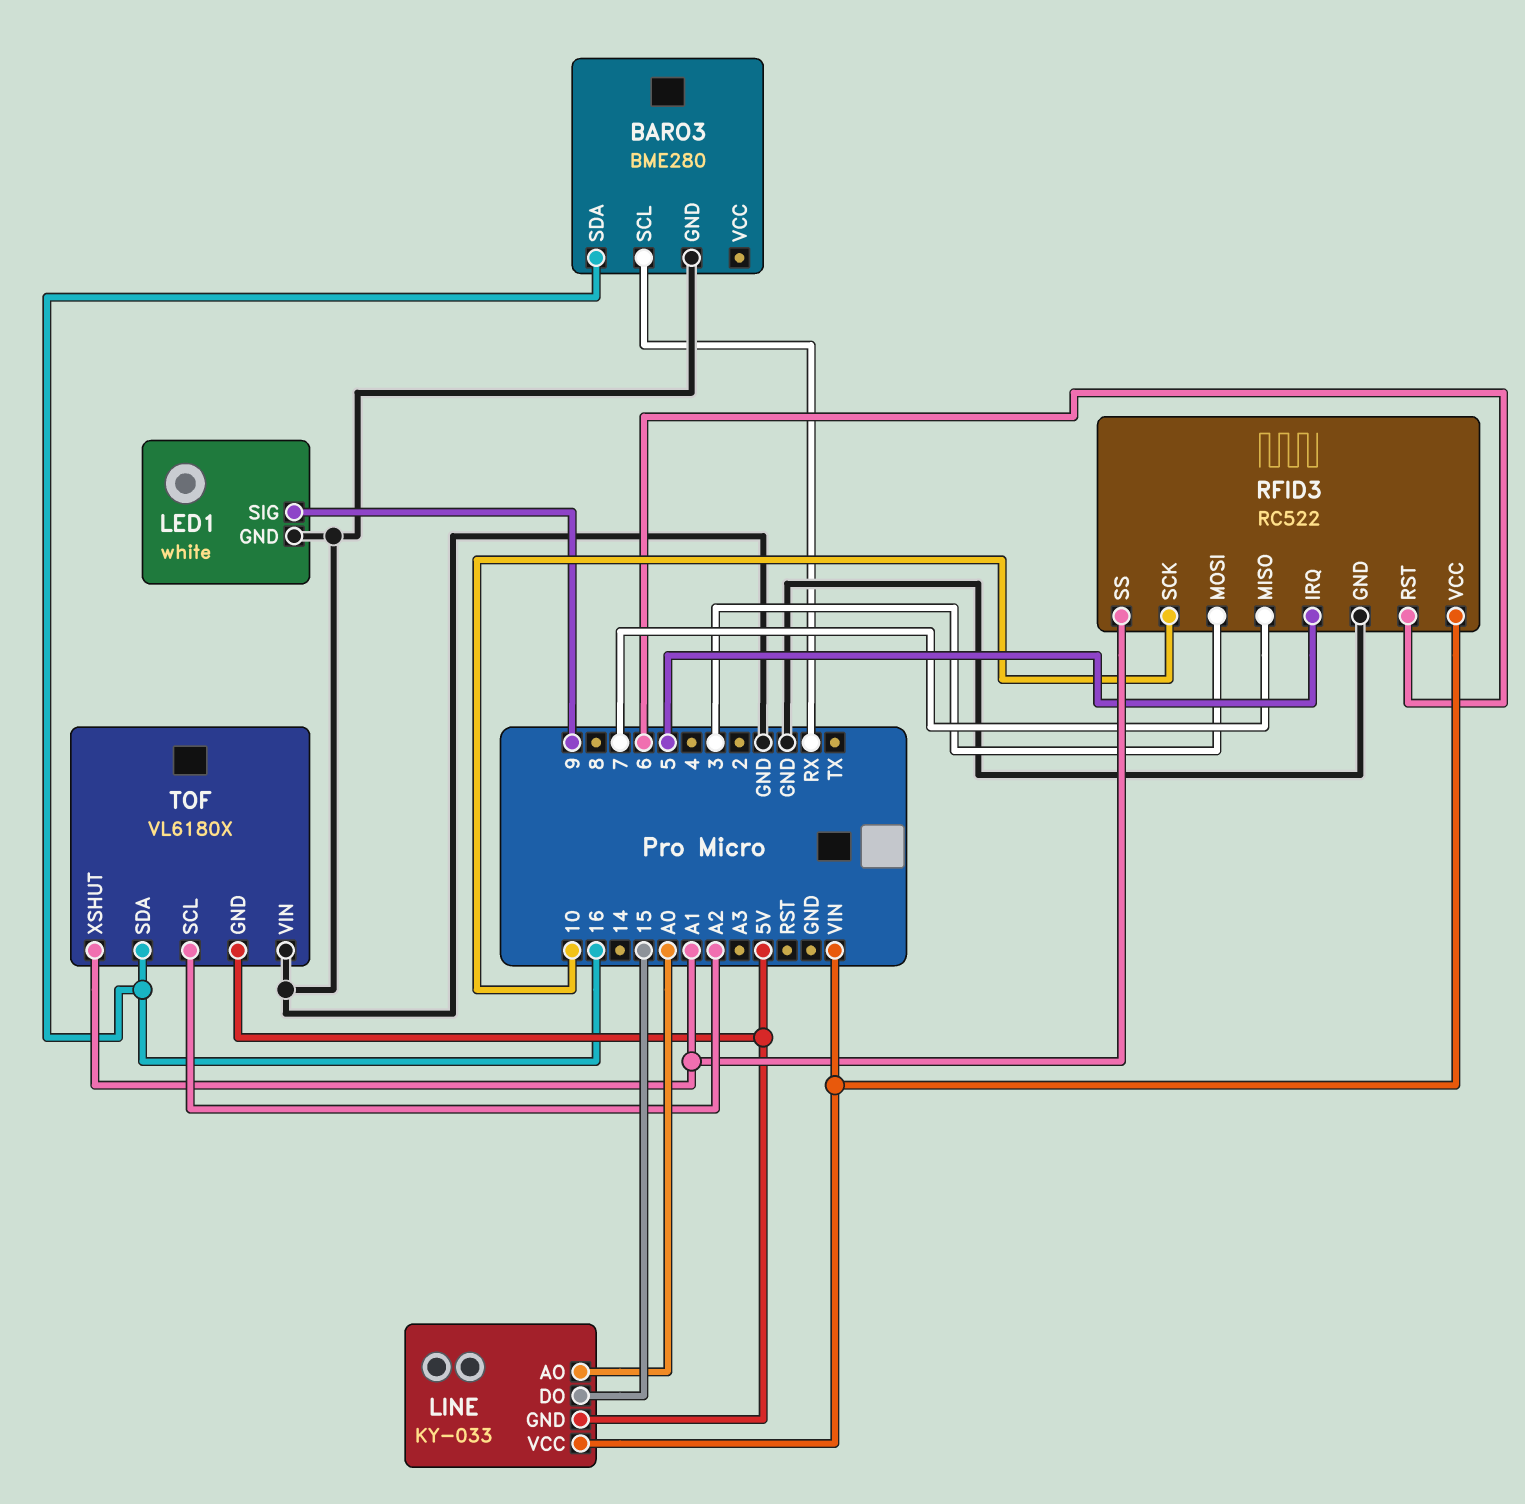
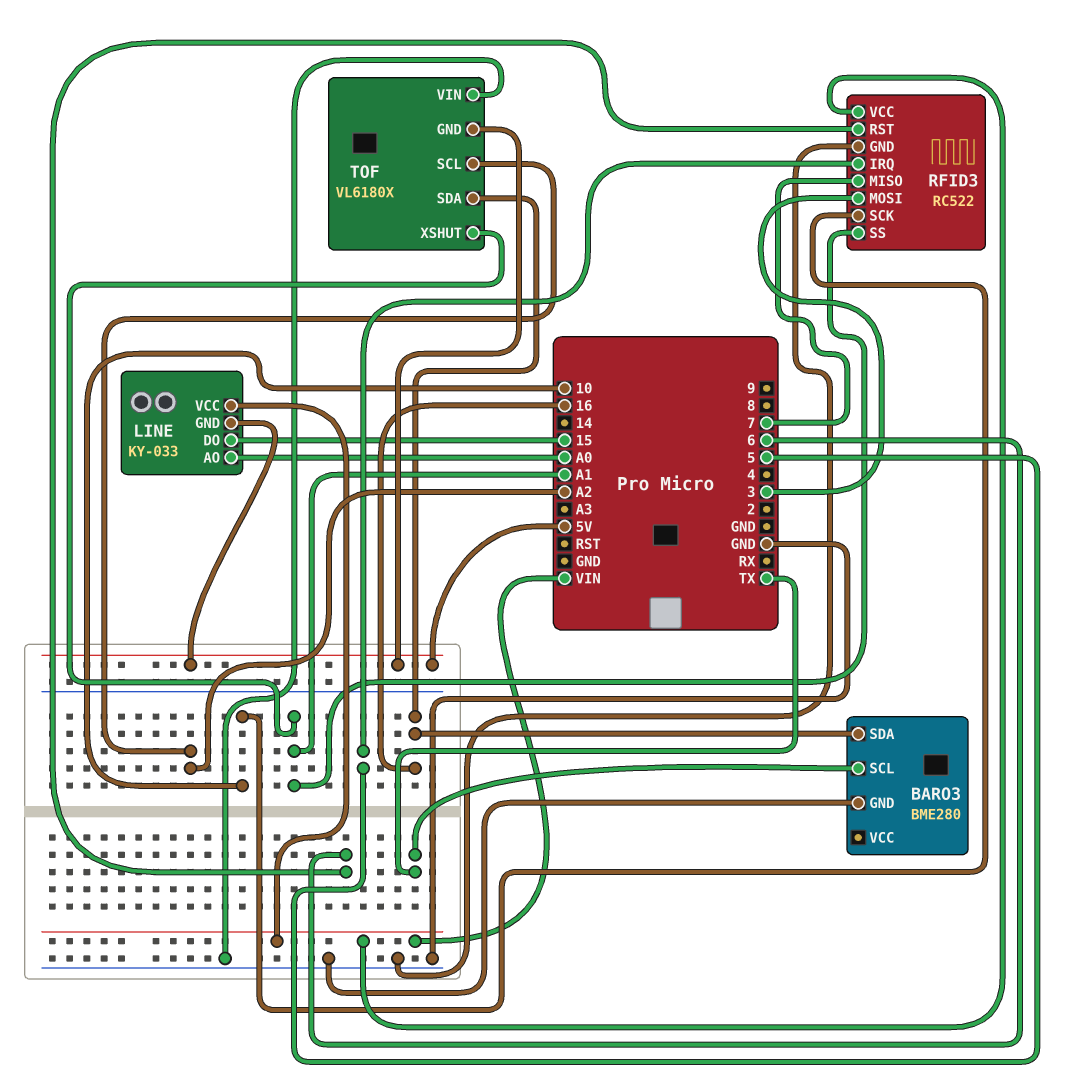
BARO3 pin SCL: RX -> TX
LED1: white -> none
LED1 pin GND: GND -> none
LED1 pin SIG: 9 -> none

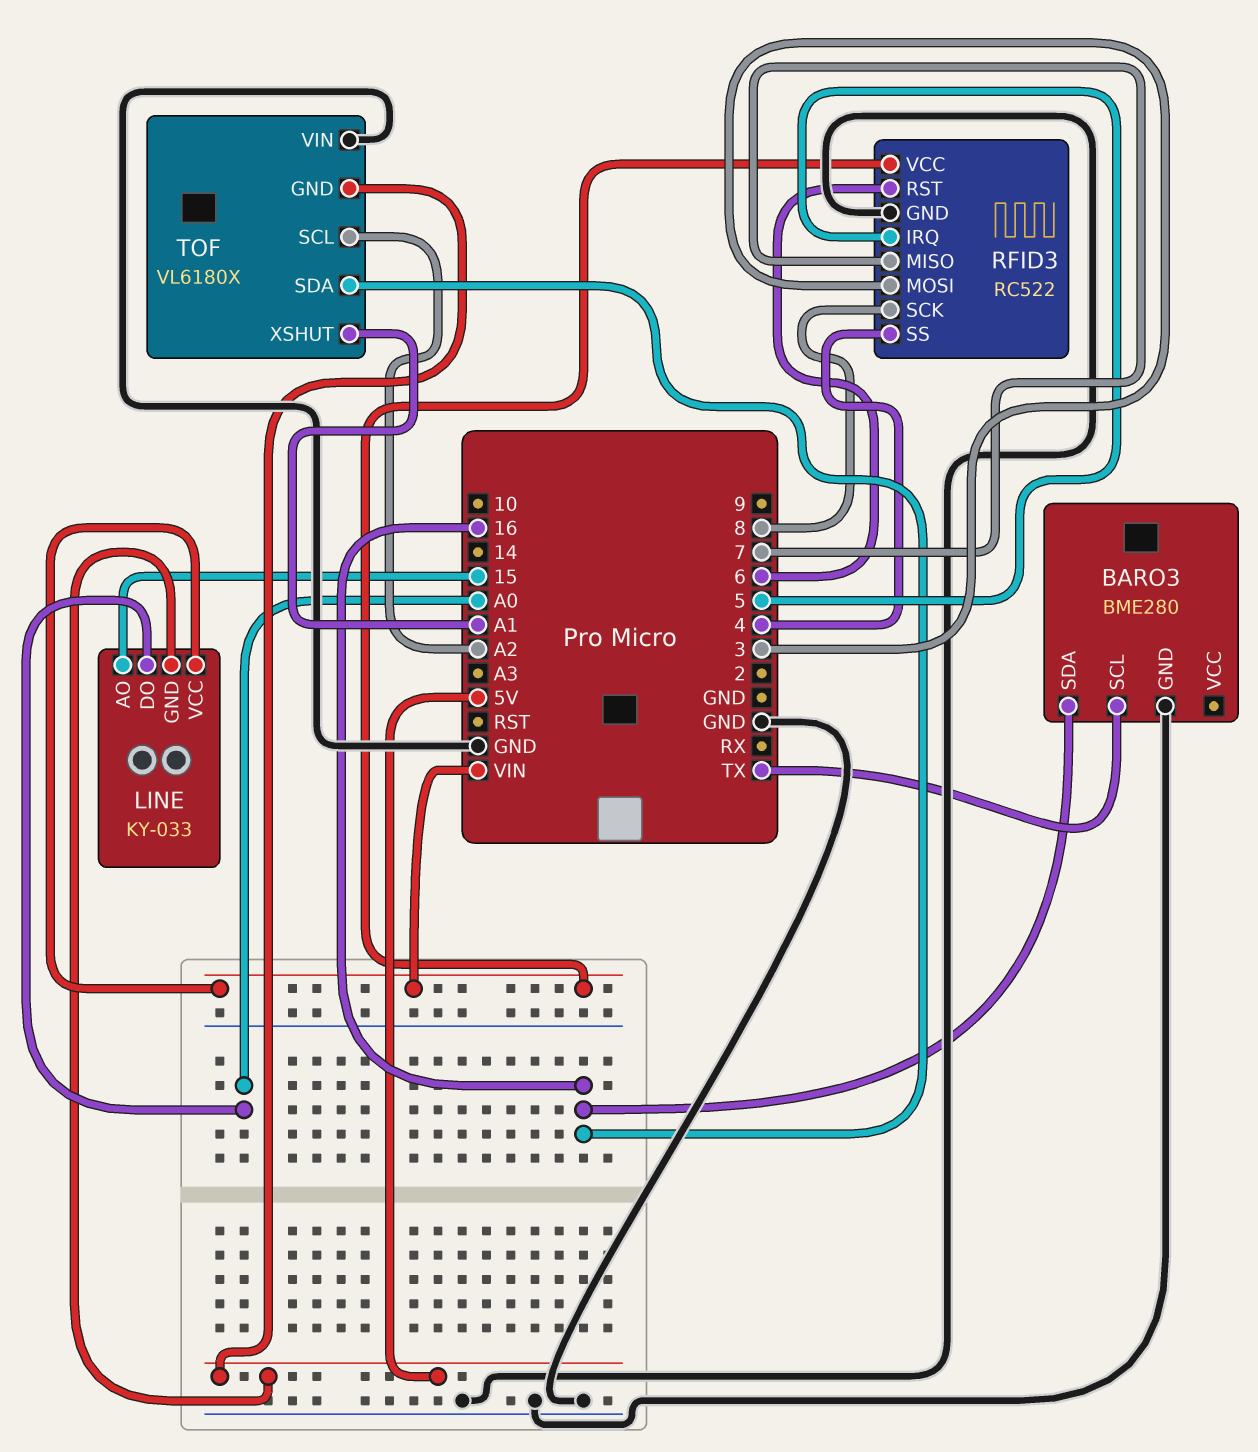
LINE pin AO: A0 -> 15
LINE pin DO: 15 -> A0
RFID3 pin SCK: 10 -> 8
RFID3 pin SS: A1 -> 4

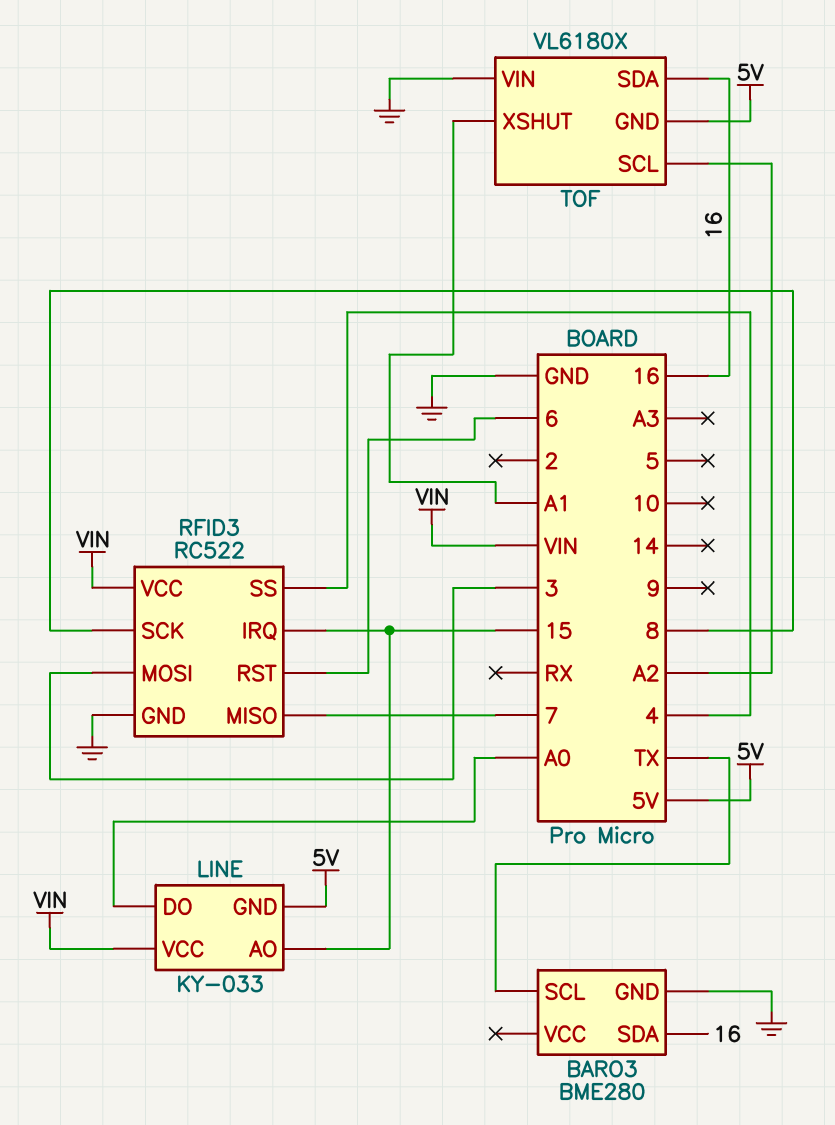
RFID3 pin IRQ: 5 -> 15

